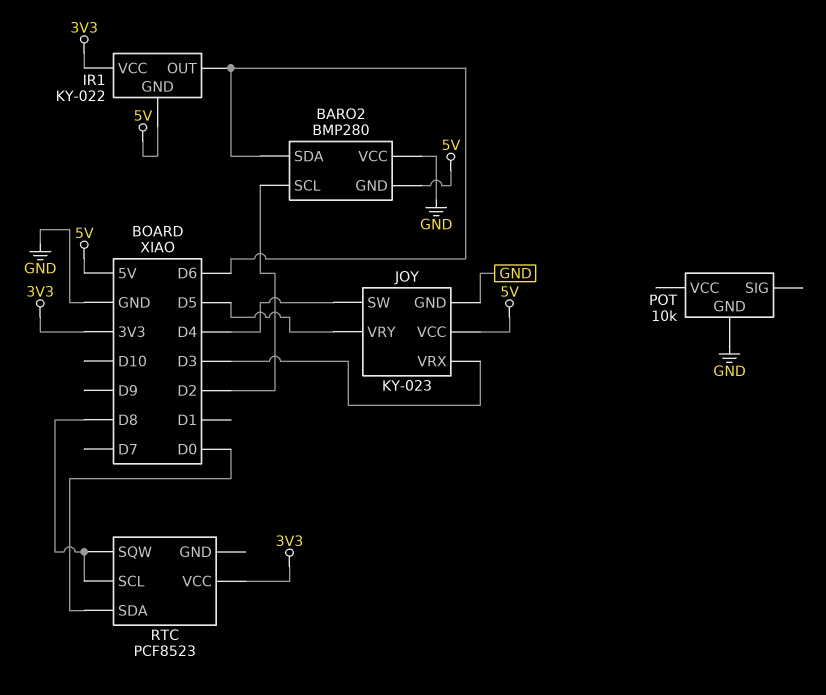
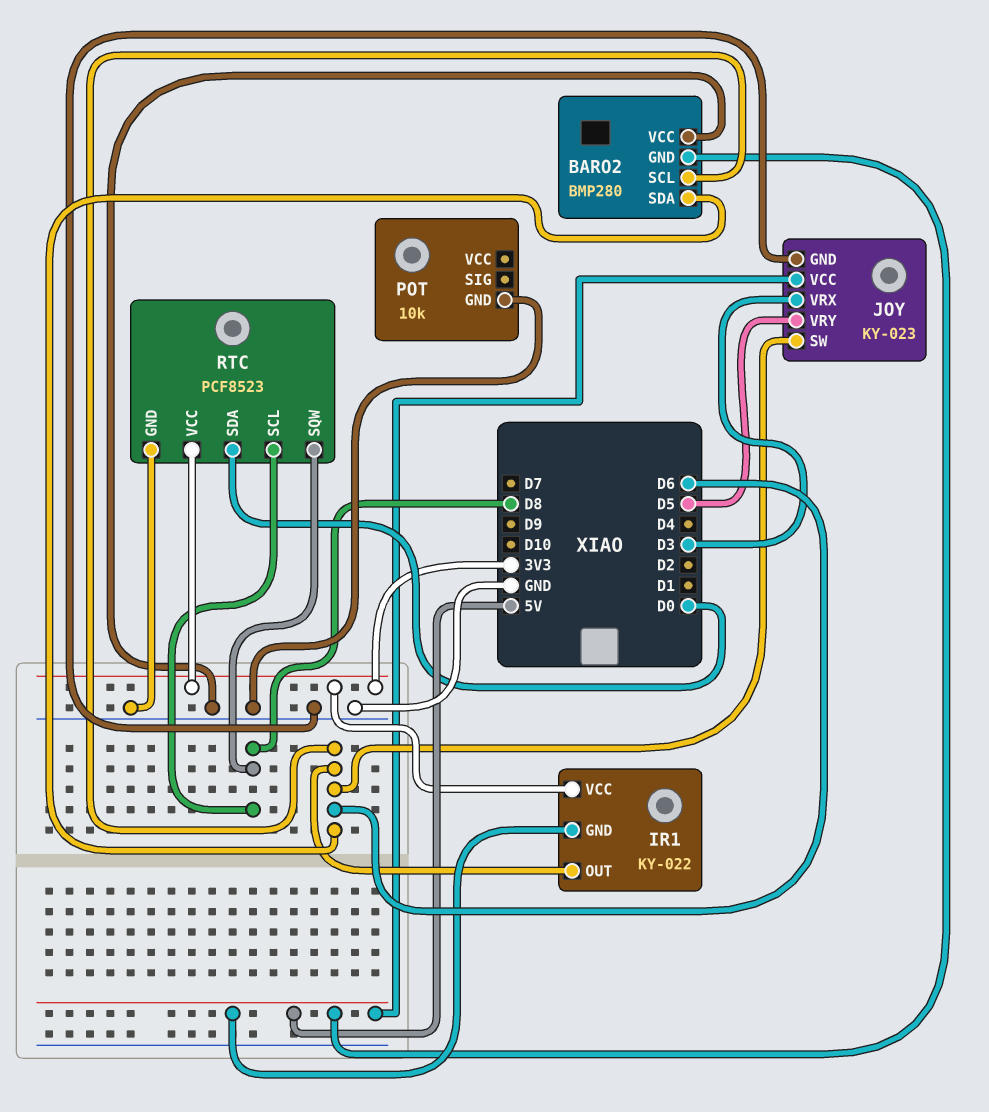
BARO2 pin SCL: D2 -> D6
JOY pin SW: D4 -> D6
RTC pin GND: none -> GND

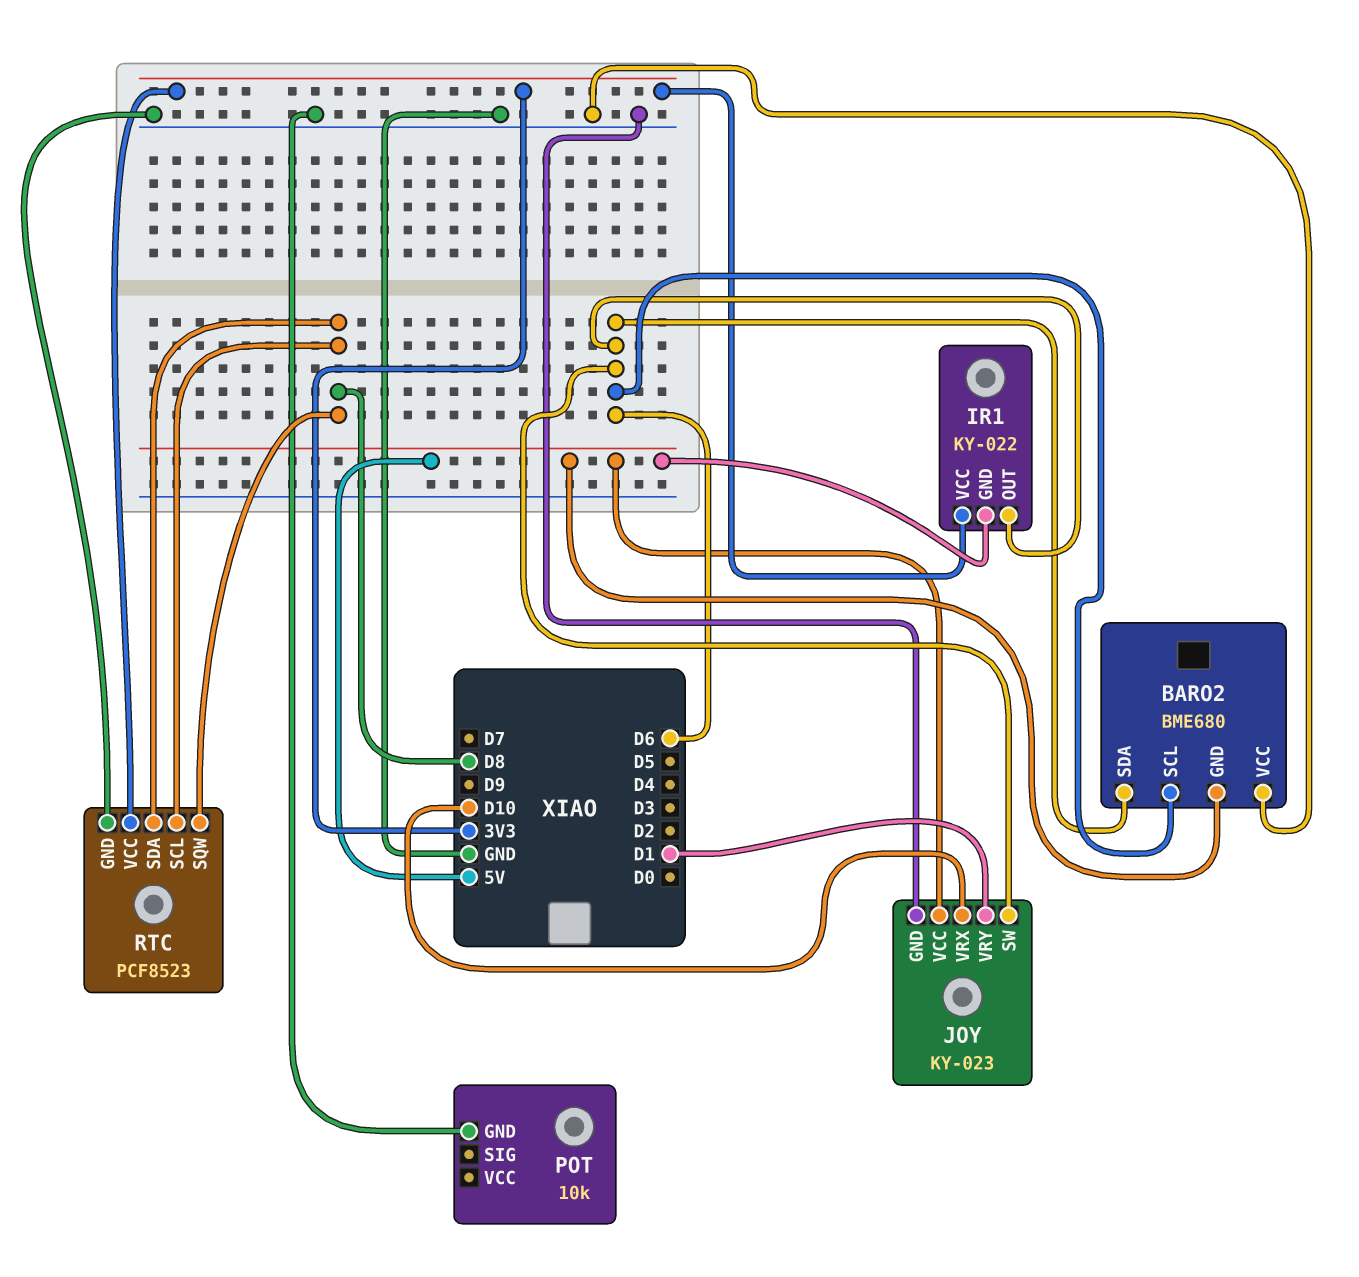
BARO2: BMP280 -> BME680
JOY pin VRX: D3 -> D10
JOY pin VRY: D5 -> D1
RTC pin SDA: D0 -> D8

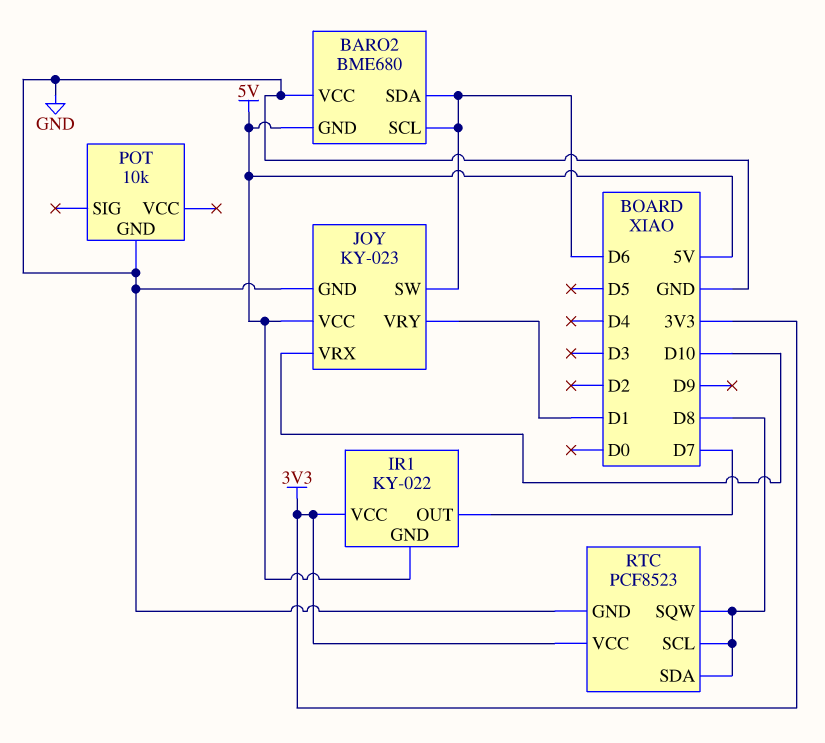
IR1 pin OUT: D6 -> D7

